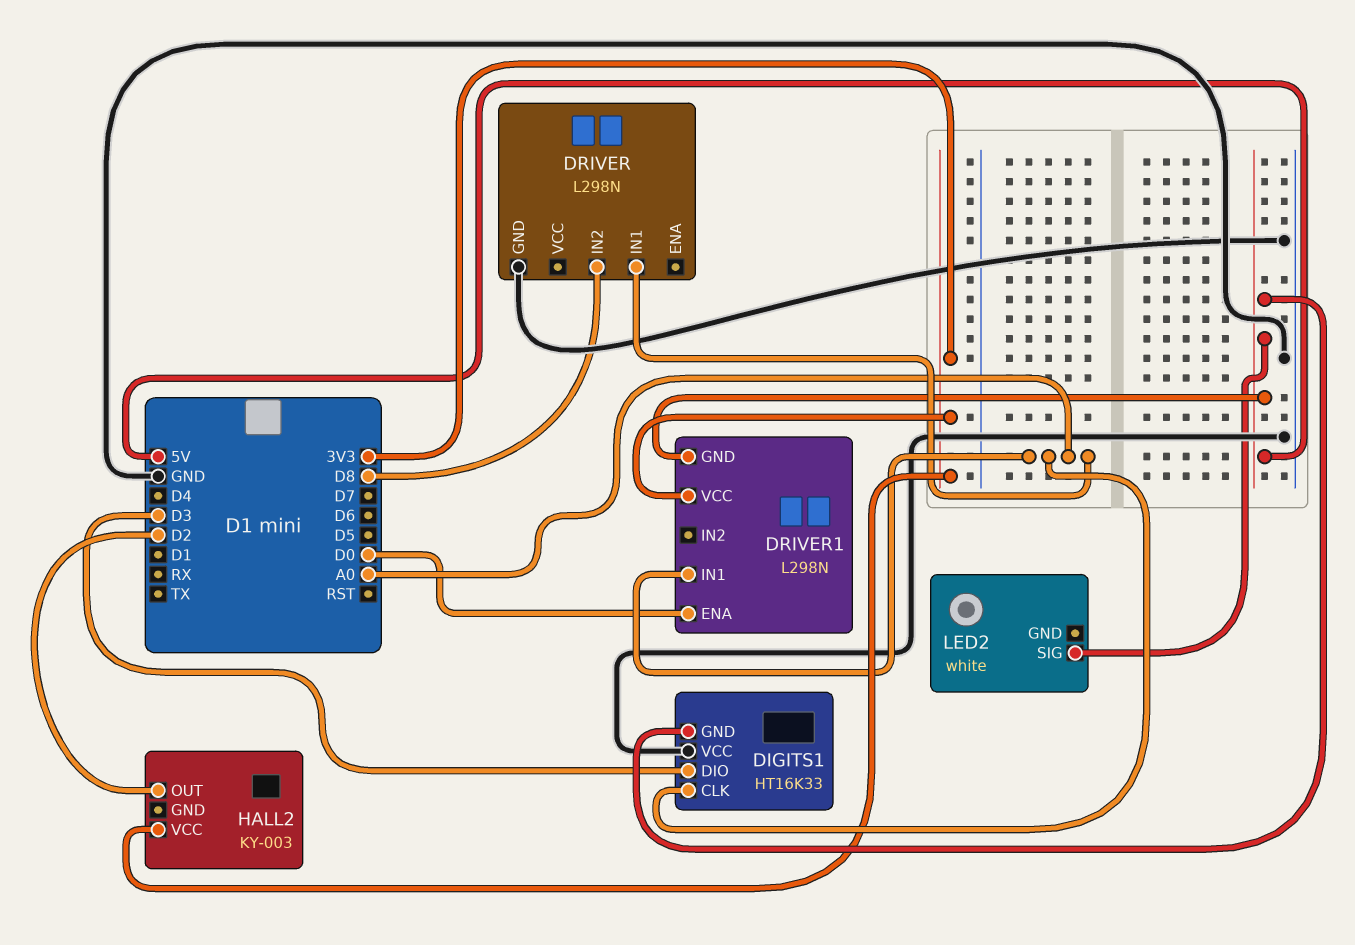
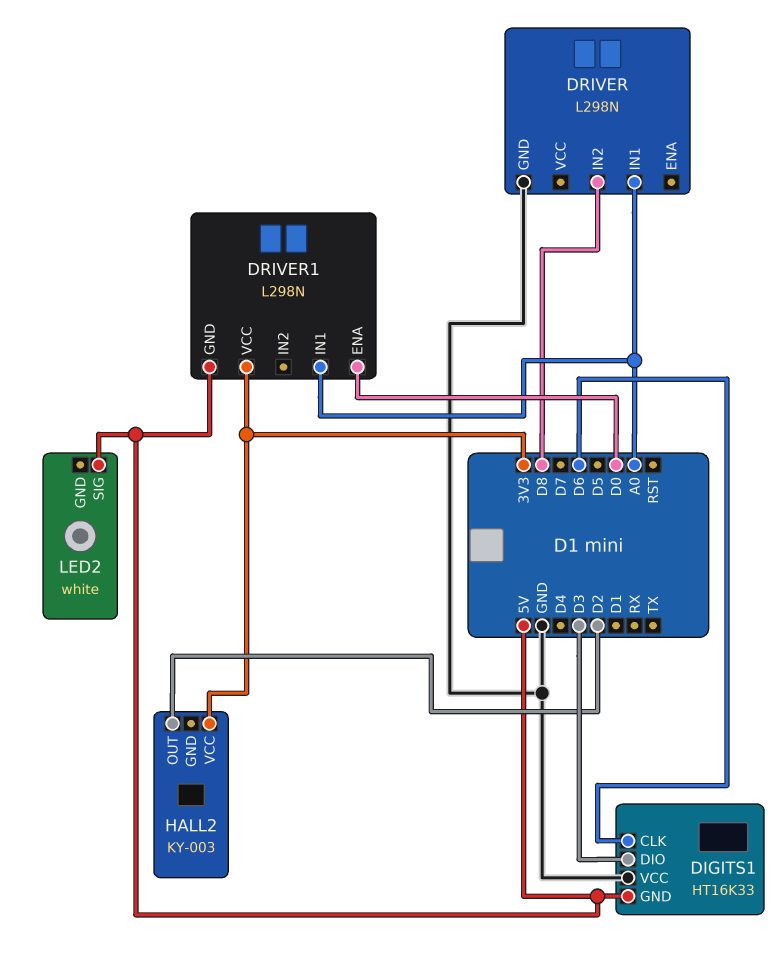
DIGITS1 pin CLK: A0 -> D6

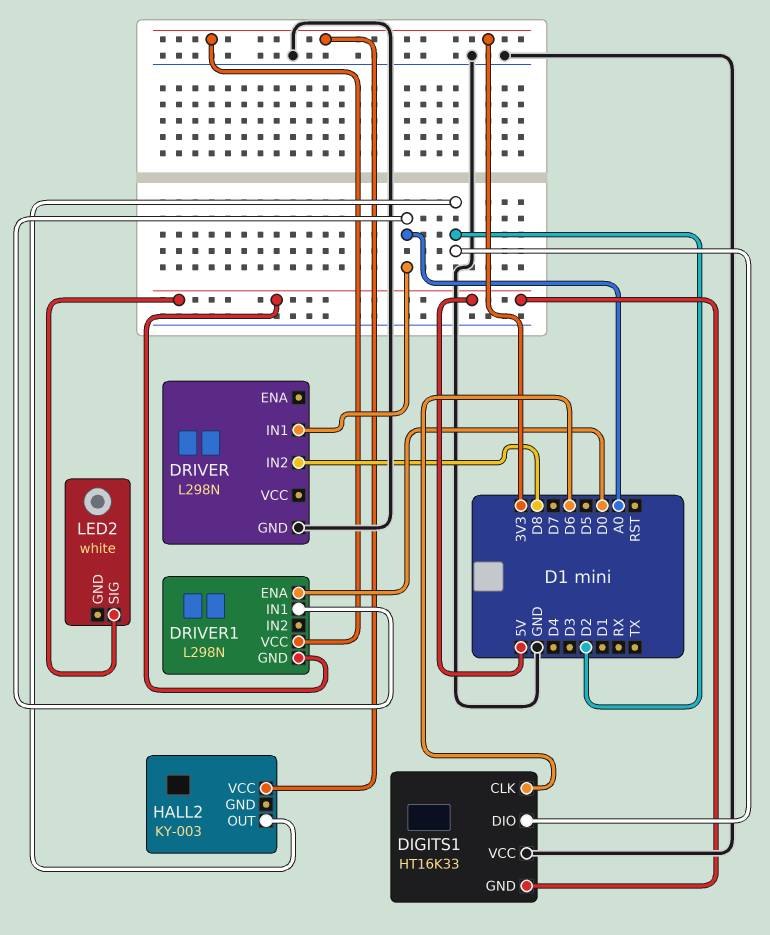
DIGITS1 pin DIO: D3 -> D2

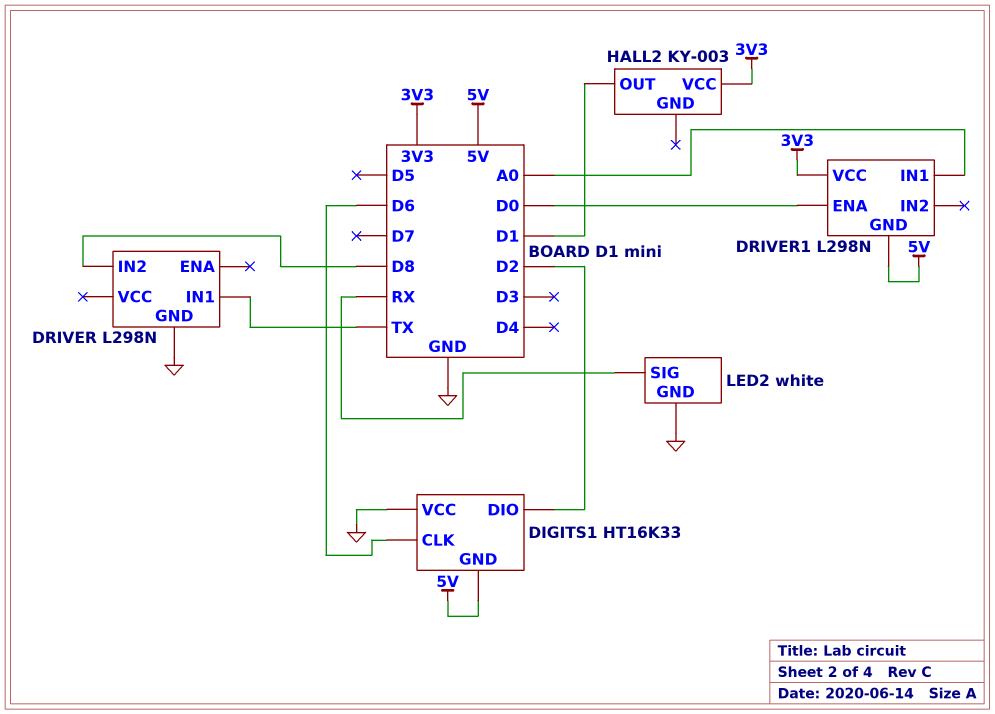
DRIVER pin IN1: A0 -> TX
HALL2 pin OUT: D2 -> D1
LED2 pin GND: none -> GND
LED2 pin SIG: 5V -> RX

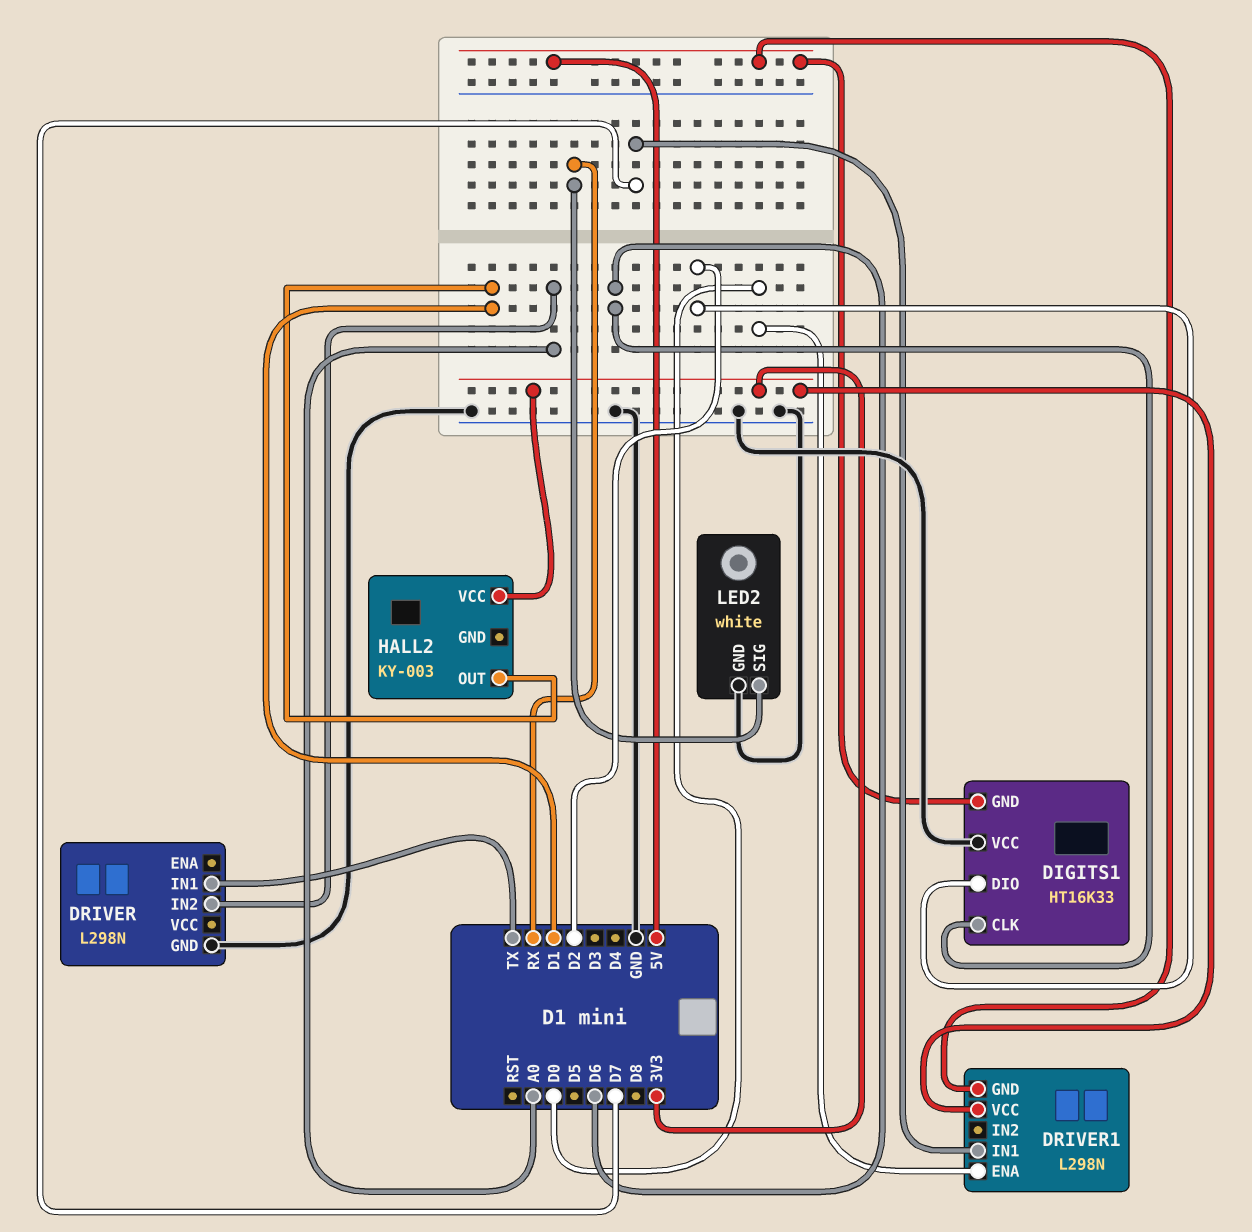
DRIVER pin IN2: D8 -> A0
DRIVER1 pin IN1: A0 -> D7

